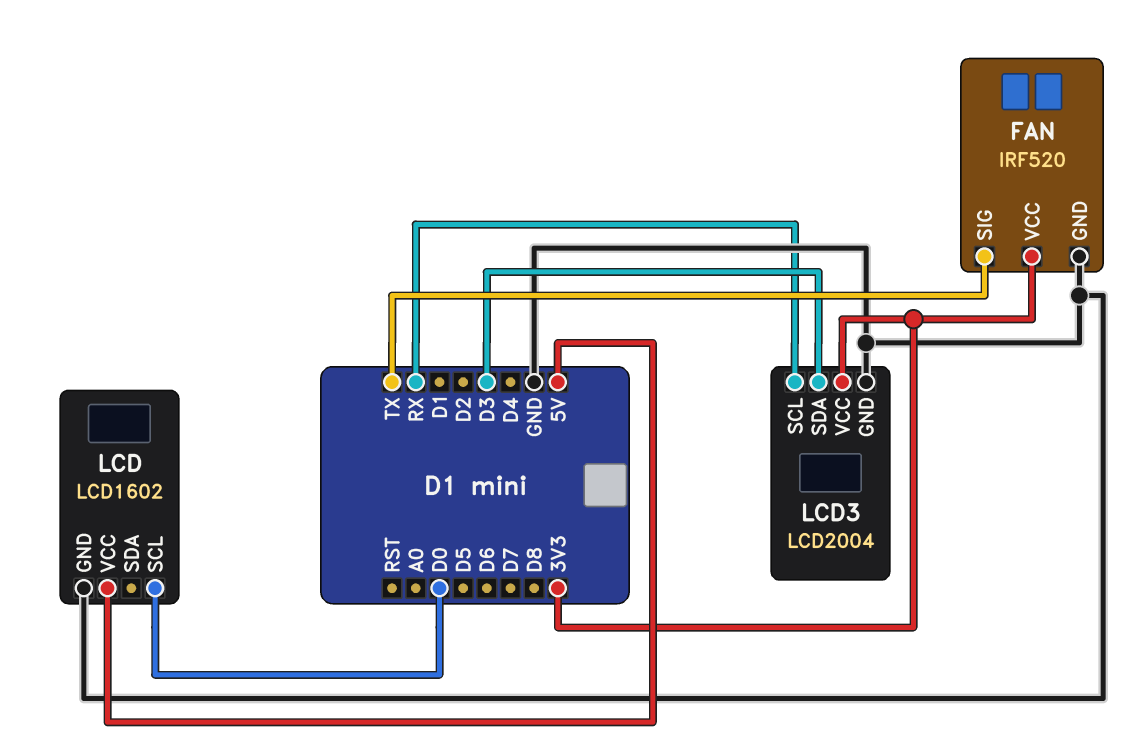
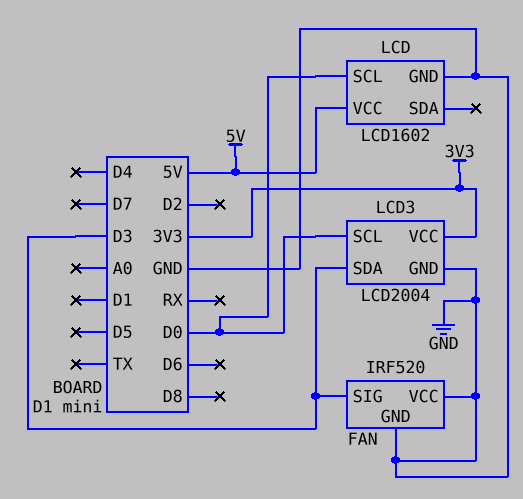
FAN pin SIG: TX -> D3
FAN pin VCC: 3V3 -> GND
LCD3 pin SCL: RX -> D0

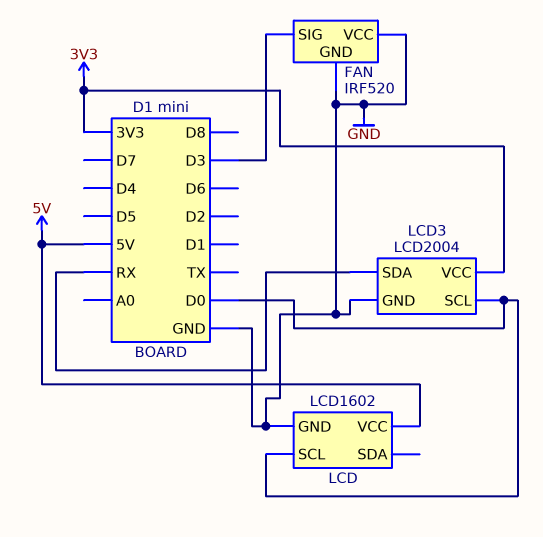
LCD3 pin SDA: D3 -> RX

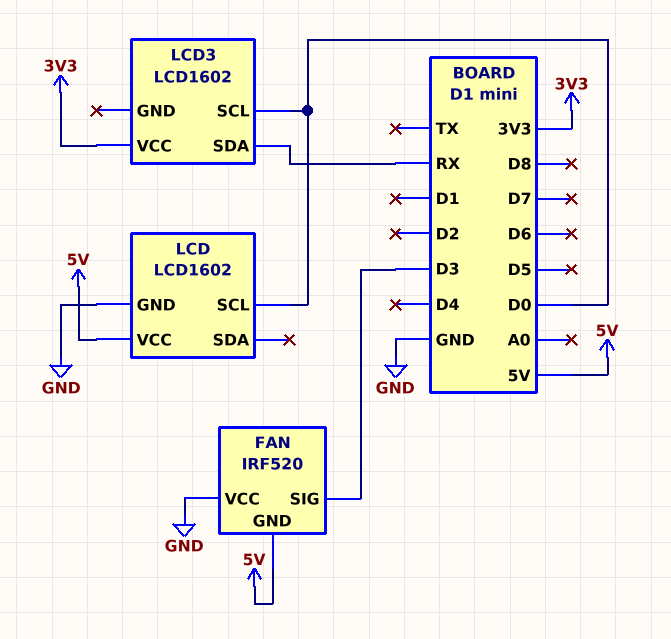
FAN pin GND: GND -> 5V
LCD3: LCD2004 -> LCD1602
LCD3 pin GND: GND -> none

